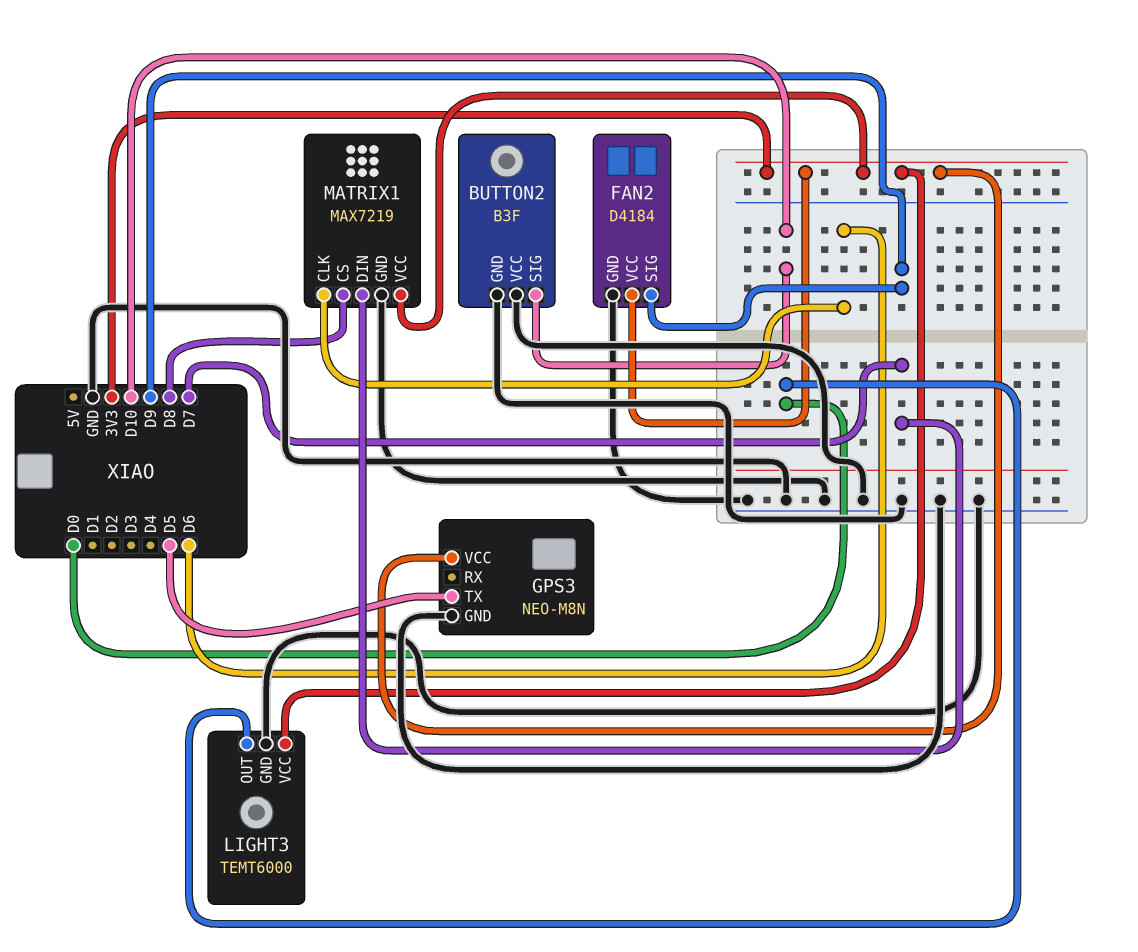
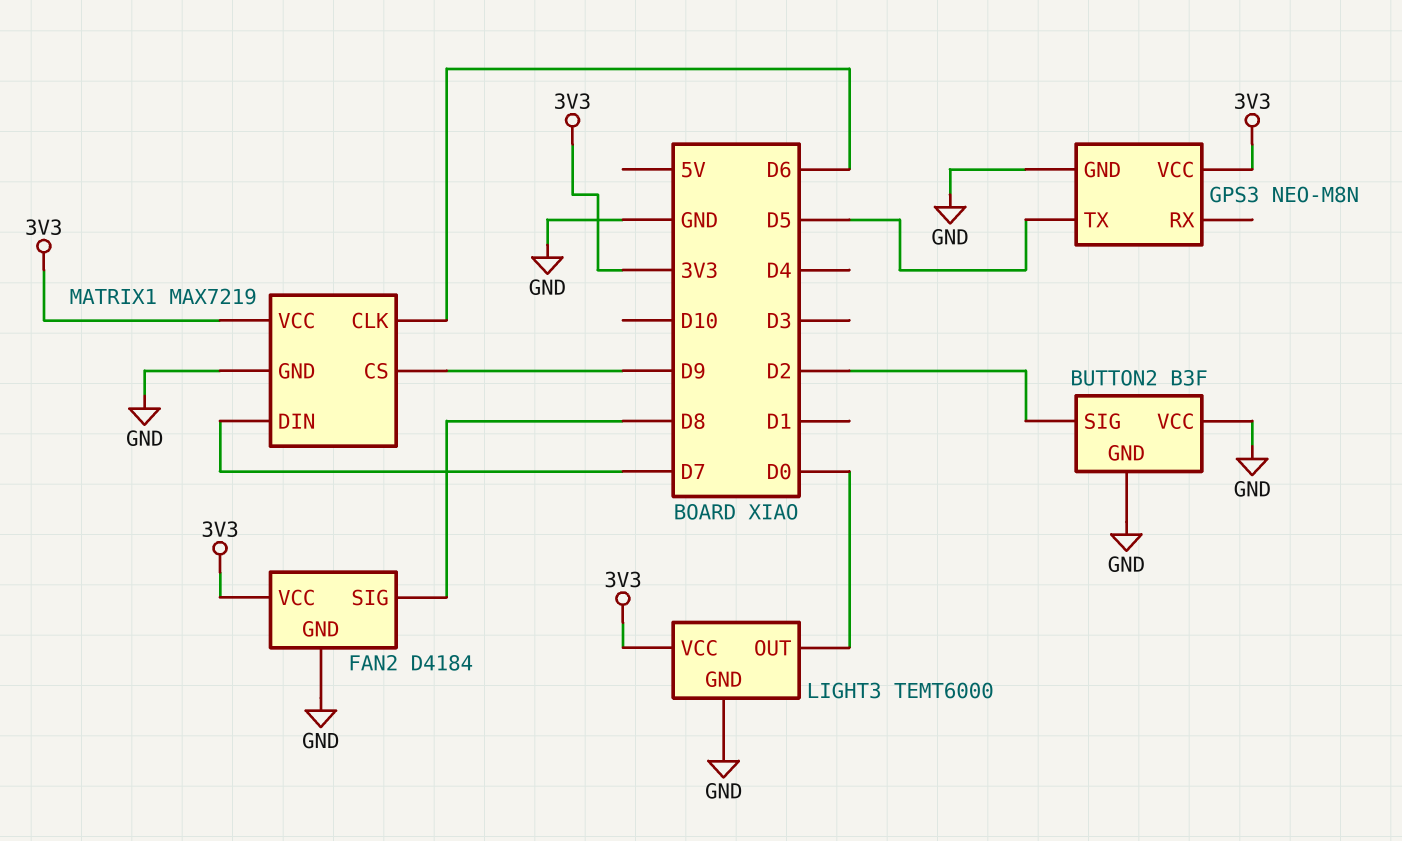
BUTTON2 pin SIG: D10 -> D2
FAN2 pin SIG: D9 -> D8
MATRIX1 pin CS: D8 -> D9

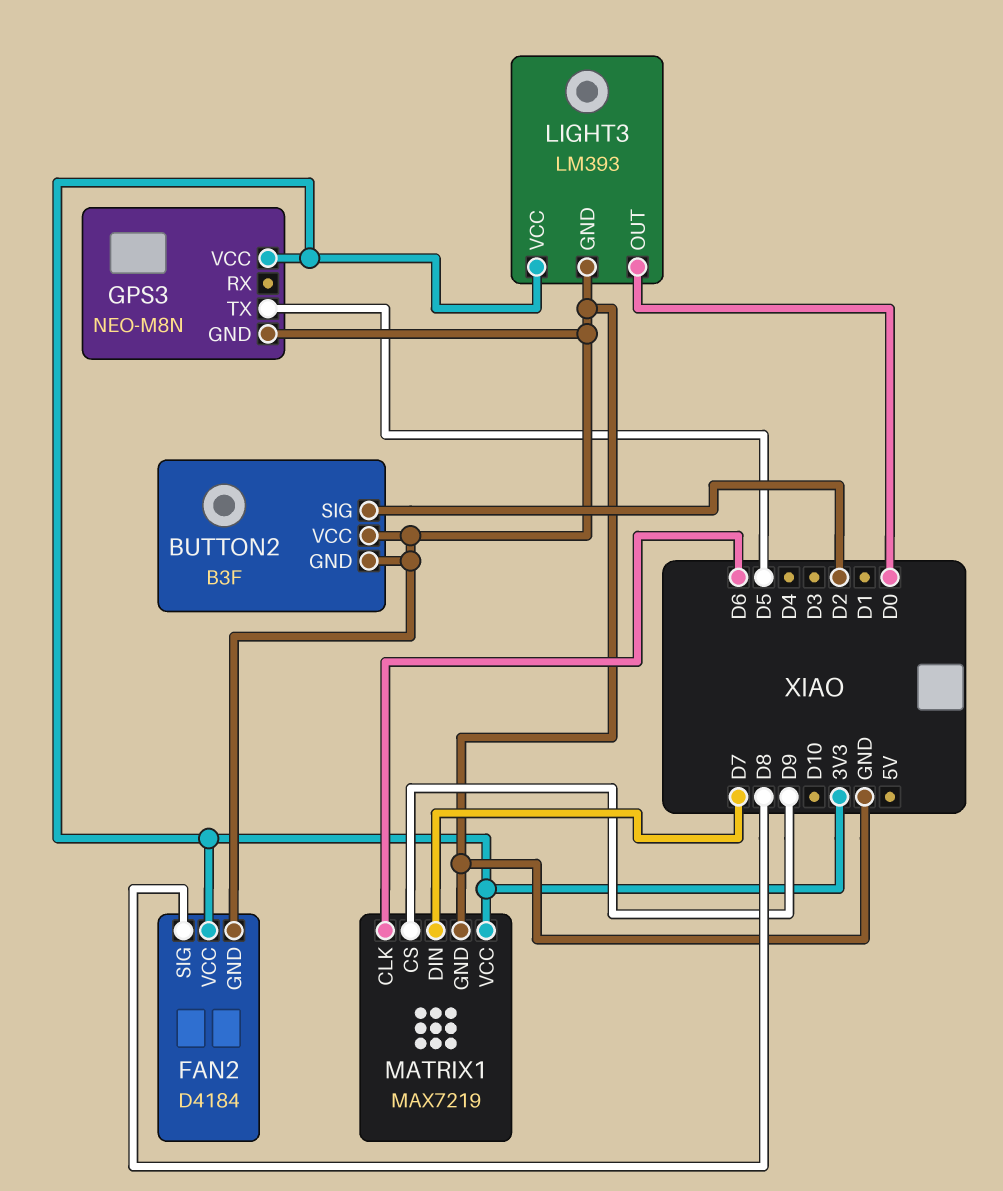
LIGHT3: TEMT6000 -> LM393

